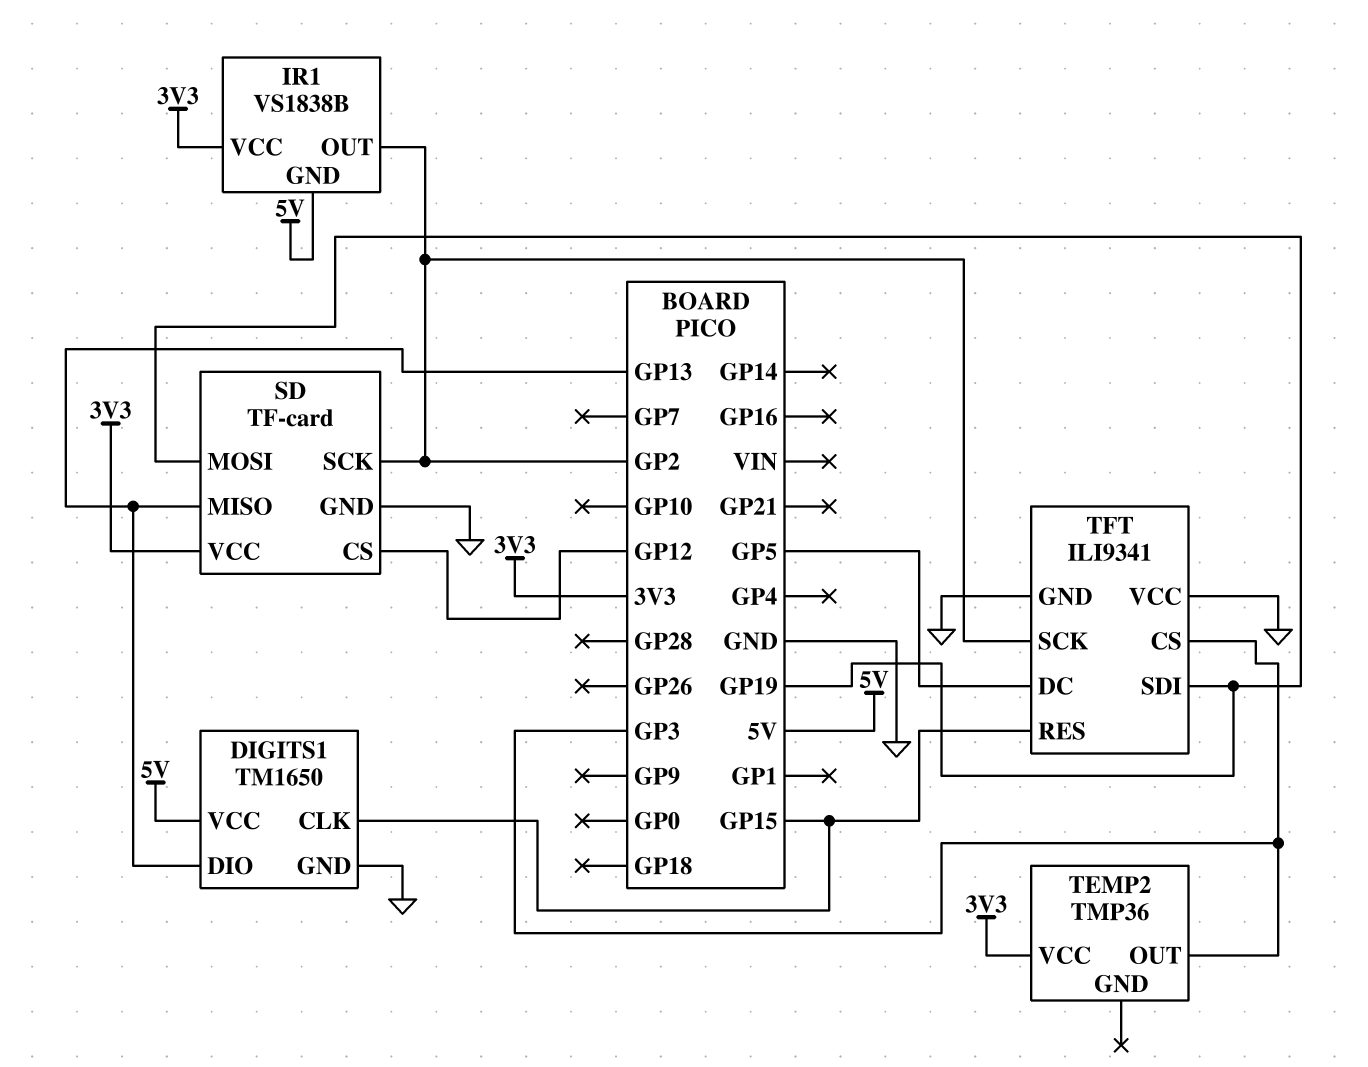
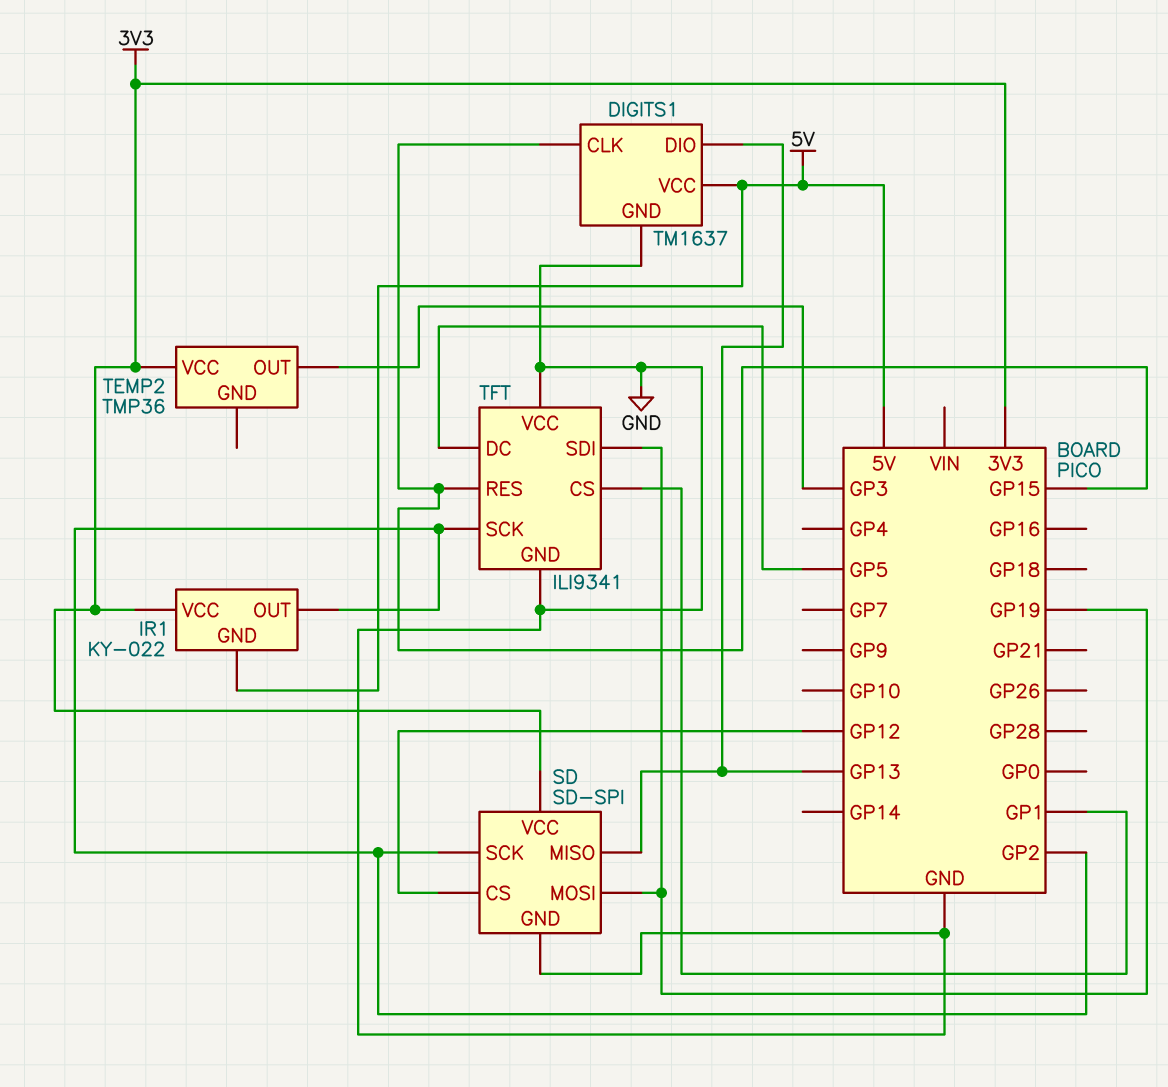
DIGITS1: TM1650 -> TM1637
IR1: VS1838B -> KY-022
SD: TF-card -> SD-SPI
TFT pin CS: GP3 -> GP1

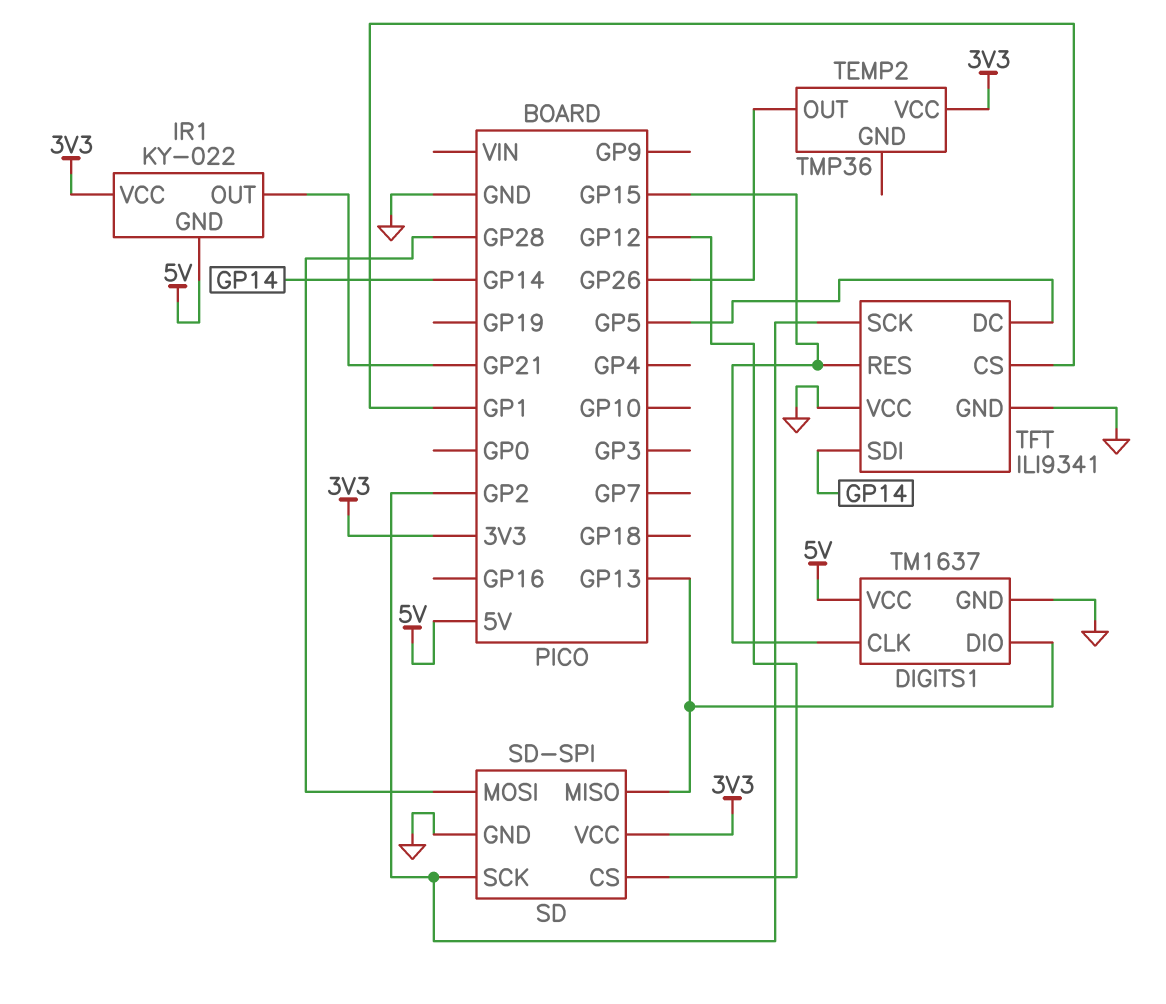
IR1 pin OUT: GP2 -> GP21
SD pin MOSI: GP19 -> GP28
TEMP2 pin OUT: GP3 -> GP26
TFT pin SDI: GP19 -> GP14

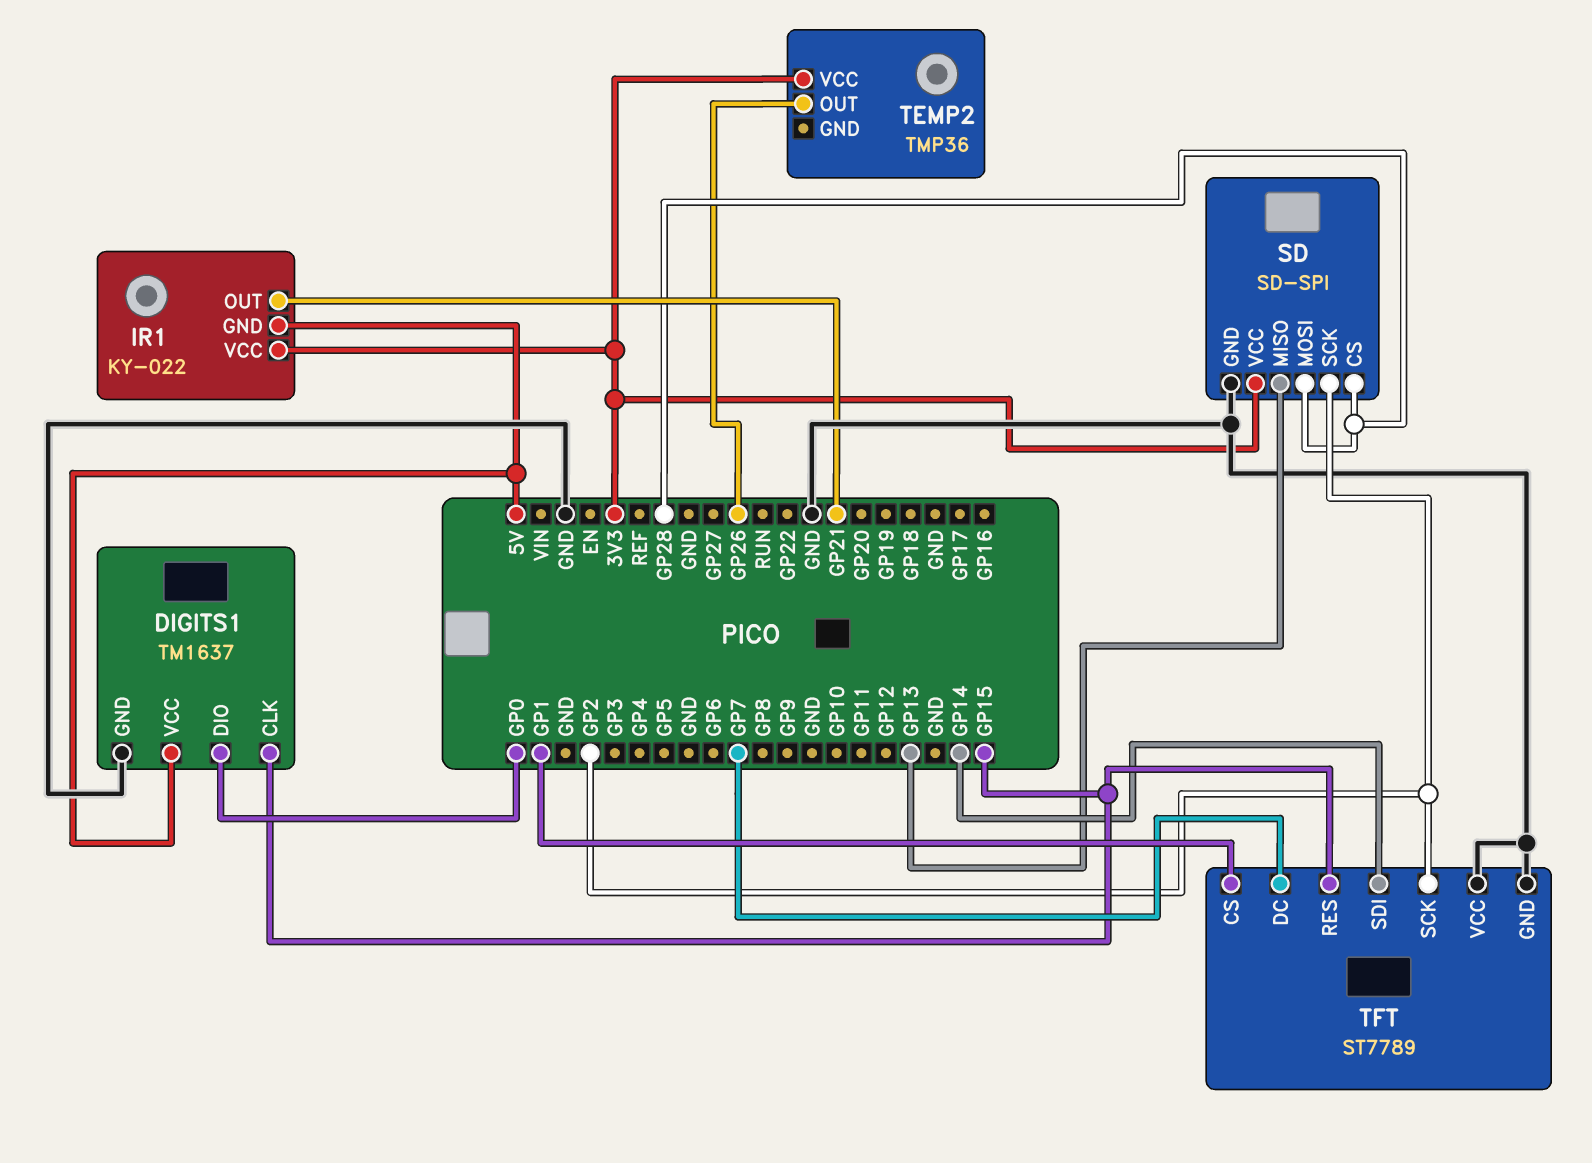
DIGITS1 pin DIO: GP13 -> GP0
SD pin CS: GP12 -> GP28
TFT: ILI9341 -> ST7789
TFT pin DC: GP5 -> GP7

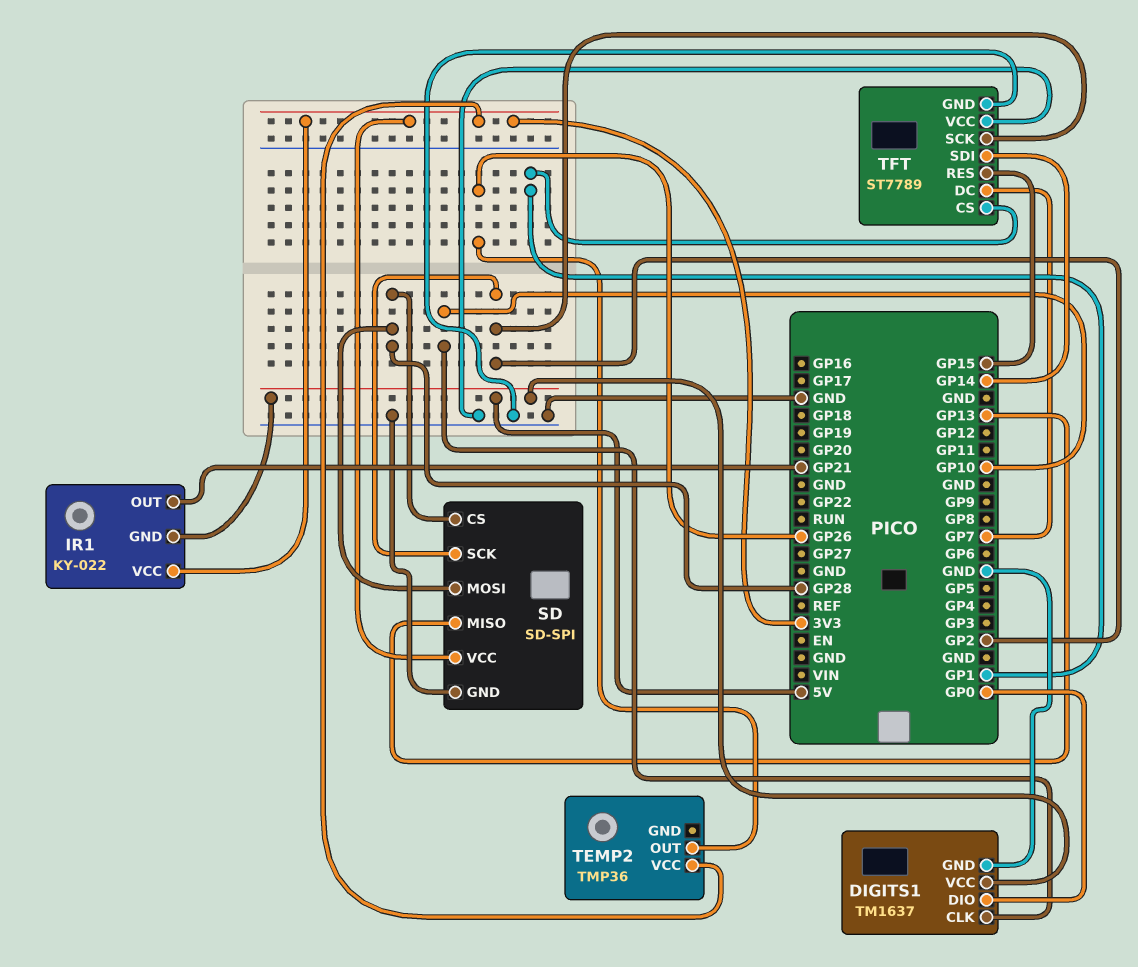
DIGITS1 pin CLK: GP15 -> GP10

